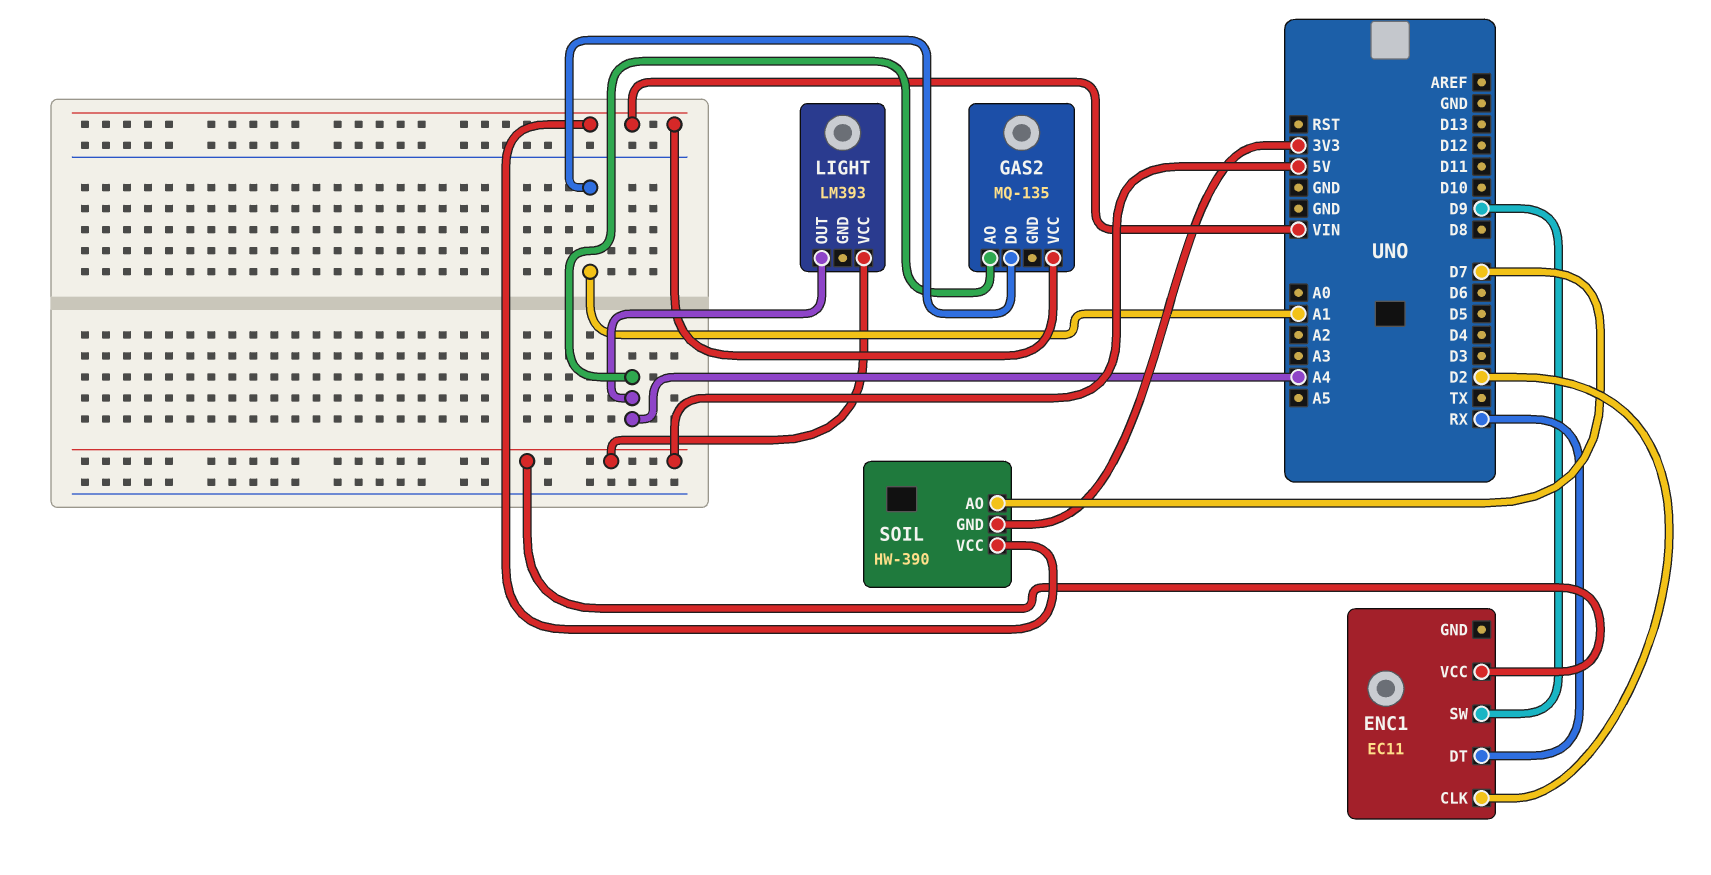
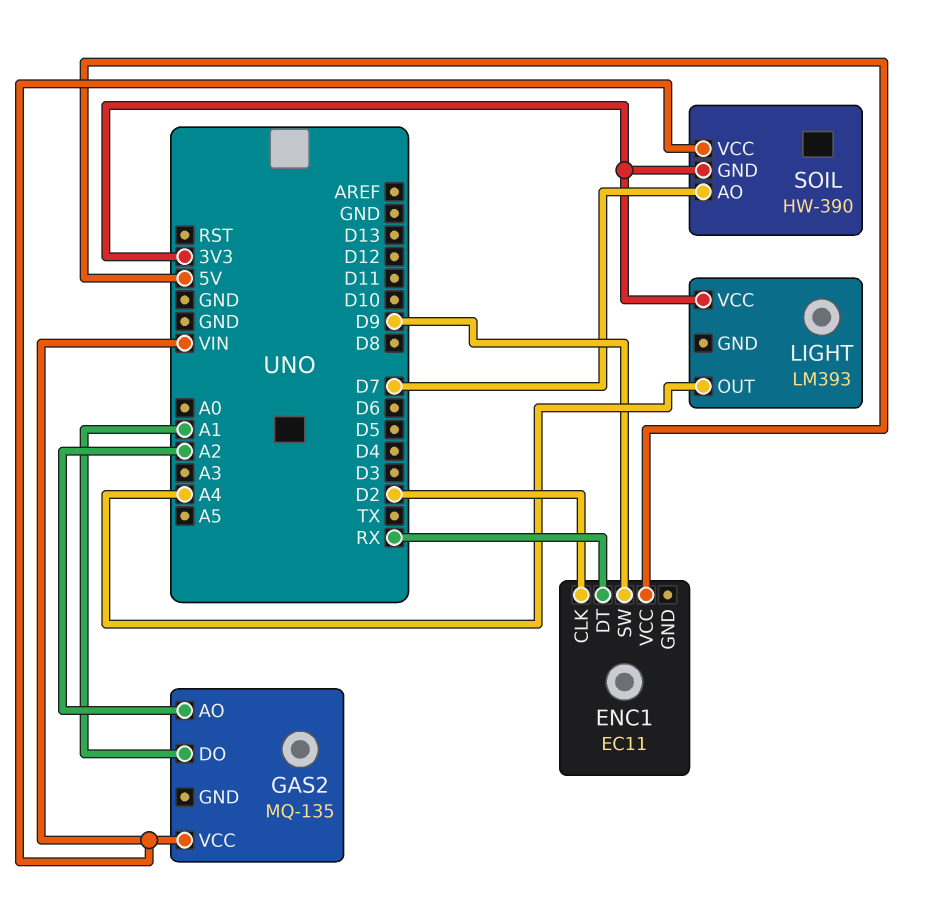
GAS2 pin AO: A4 -> A2
LIGHT pin VCC: 5V -> 3V3

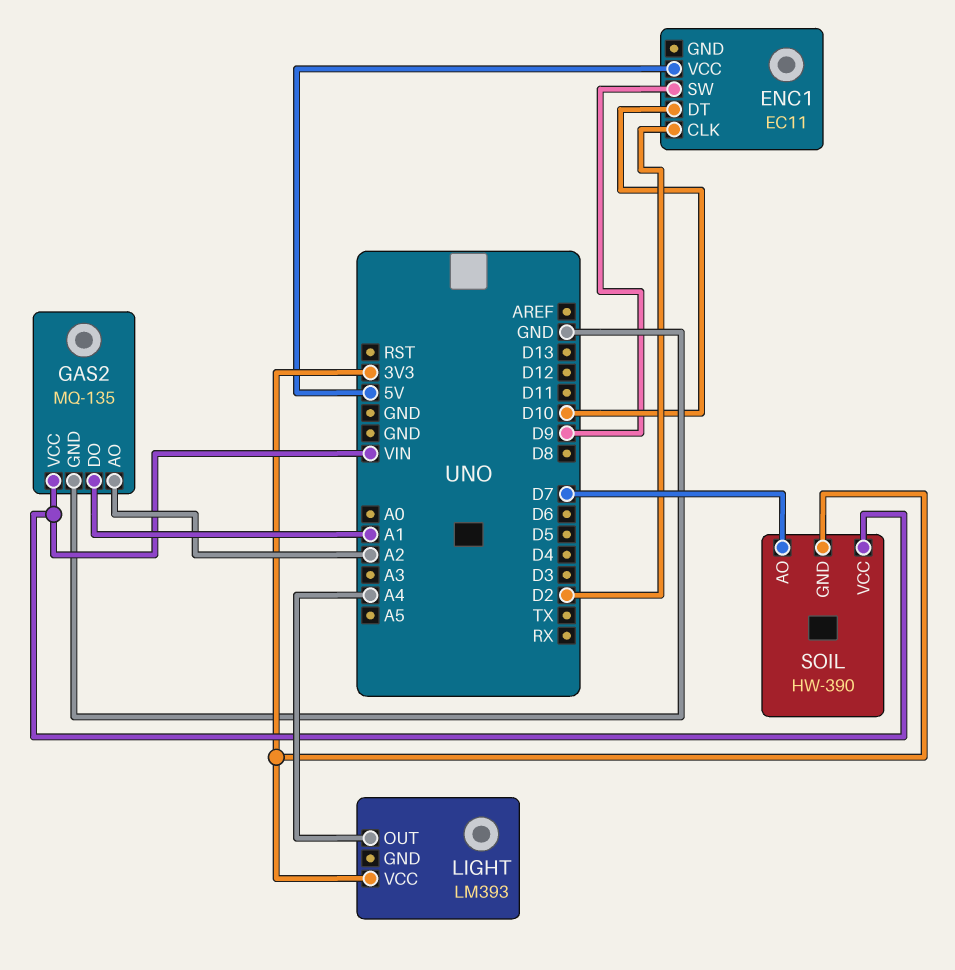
ENC1 pin DT: RX -> D10
GAS2 pin GND: none -> GND

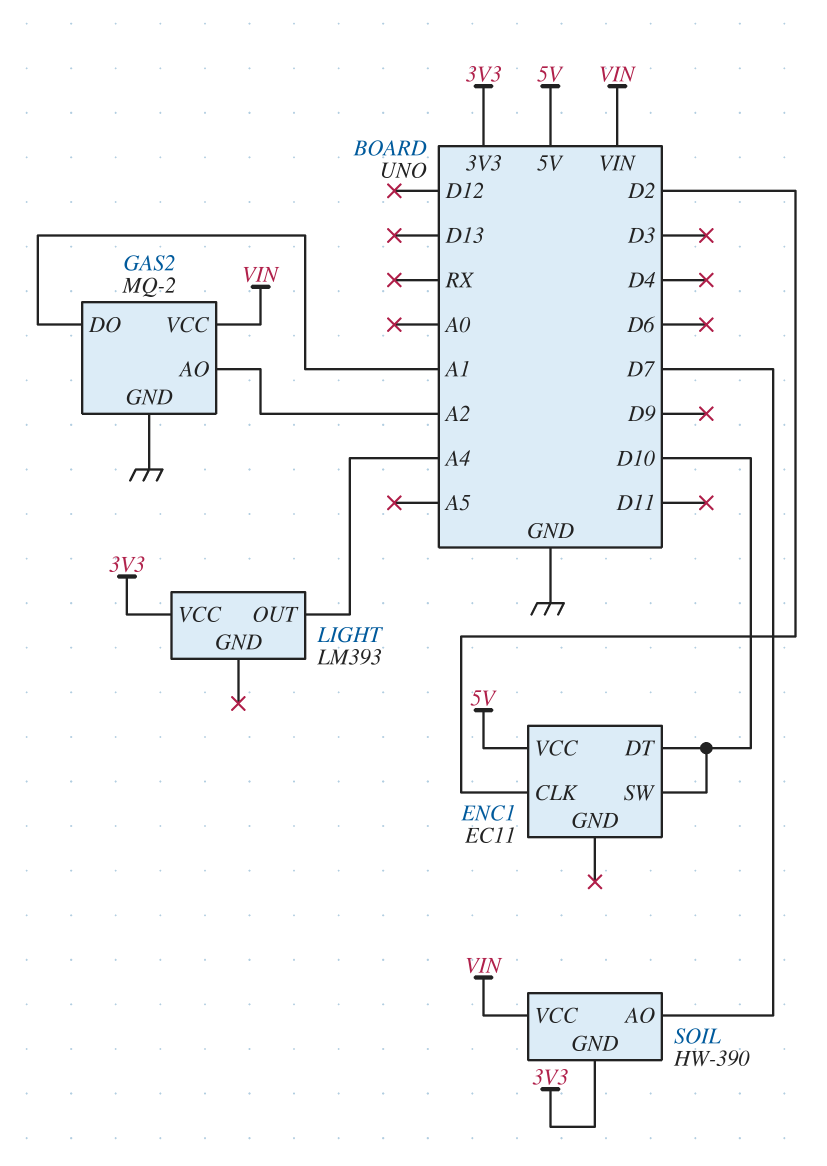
ENC1 pin SW: D9 -> D10
GAS2: MQ-135 -> MQ-2

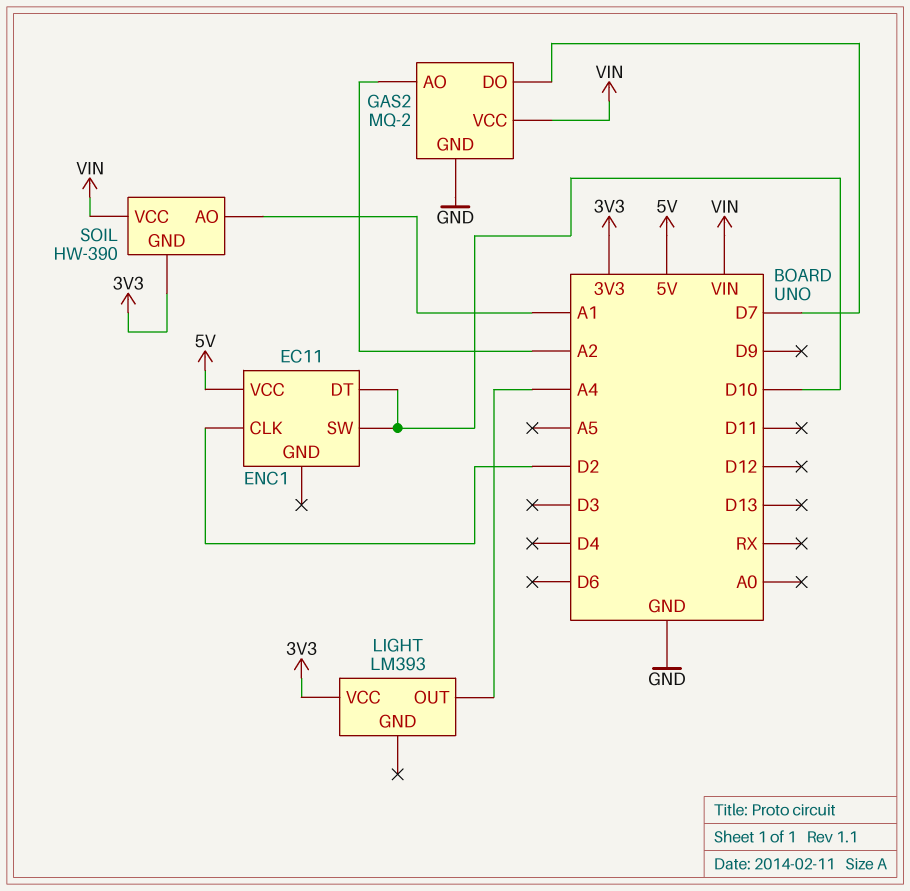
GAS2 pin DO: A1 -> D7
SOIL pin AO: D7 -> A1

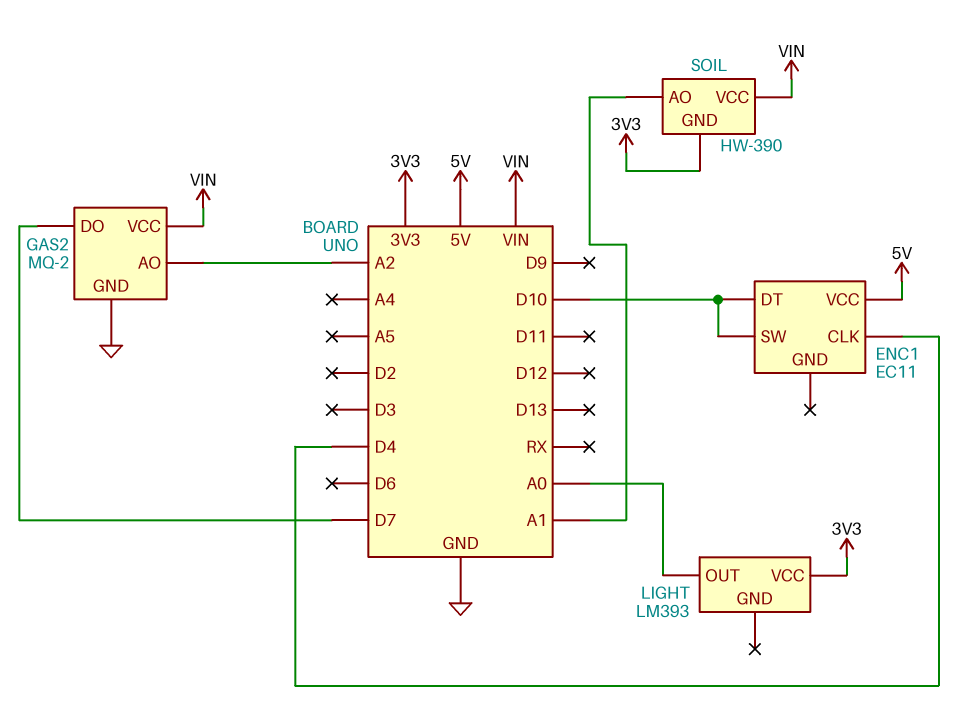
ENC1 pin CLK: D2 -> D4
LIGHT pin OUT: A4 -> A0

